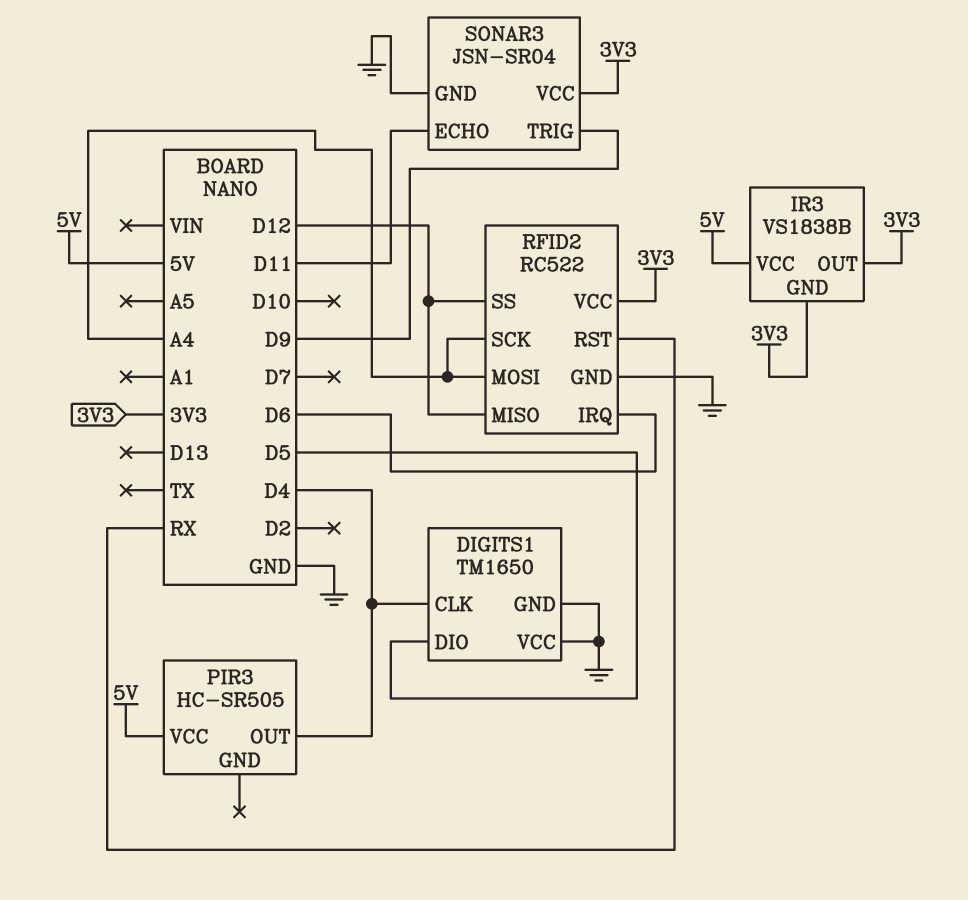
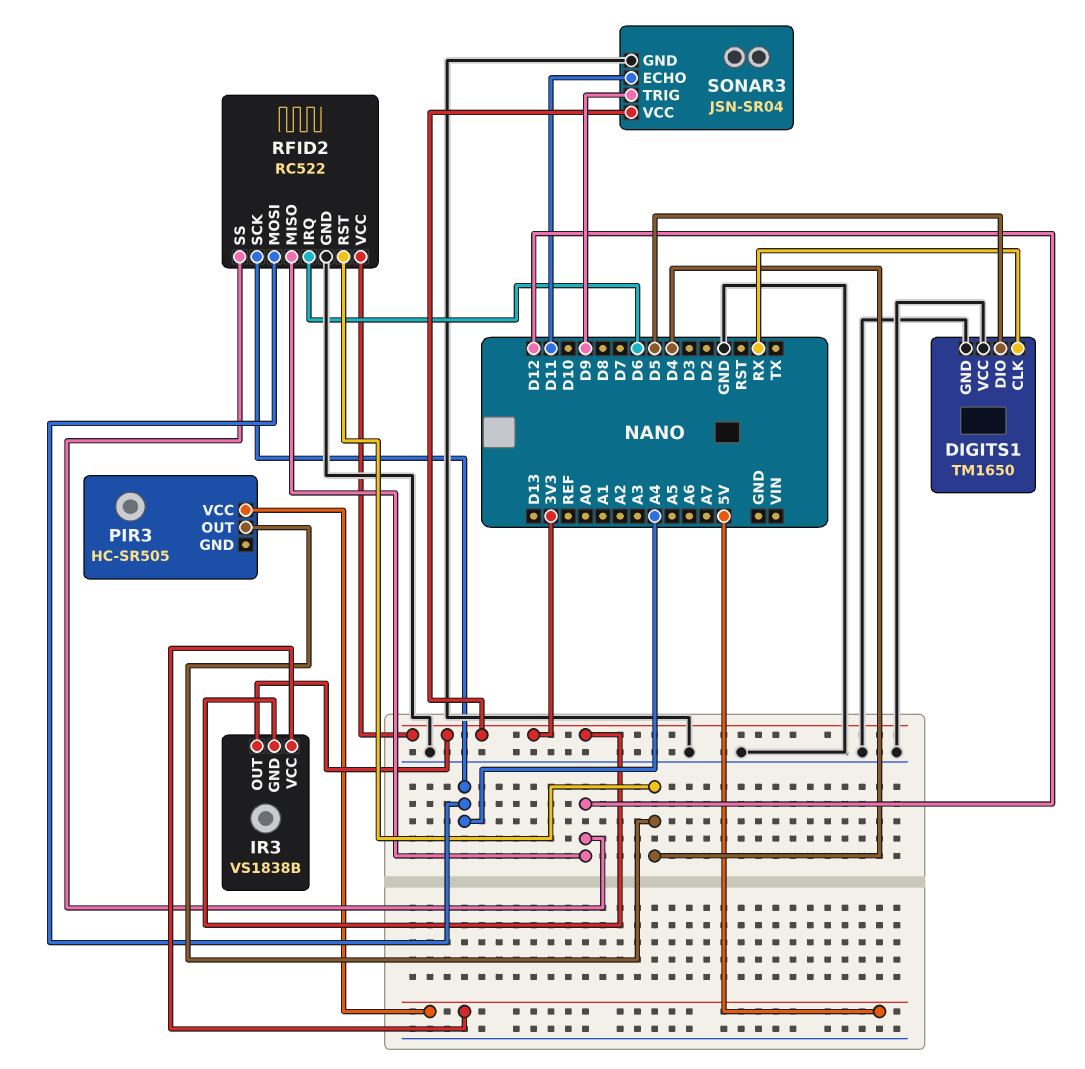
DIGITS1 pin CLK: D4 -> RX
RFID2 pin RST: RX -> D4

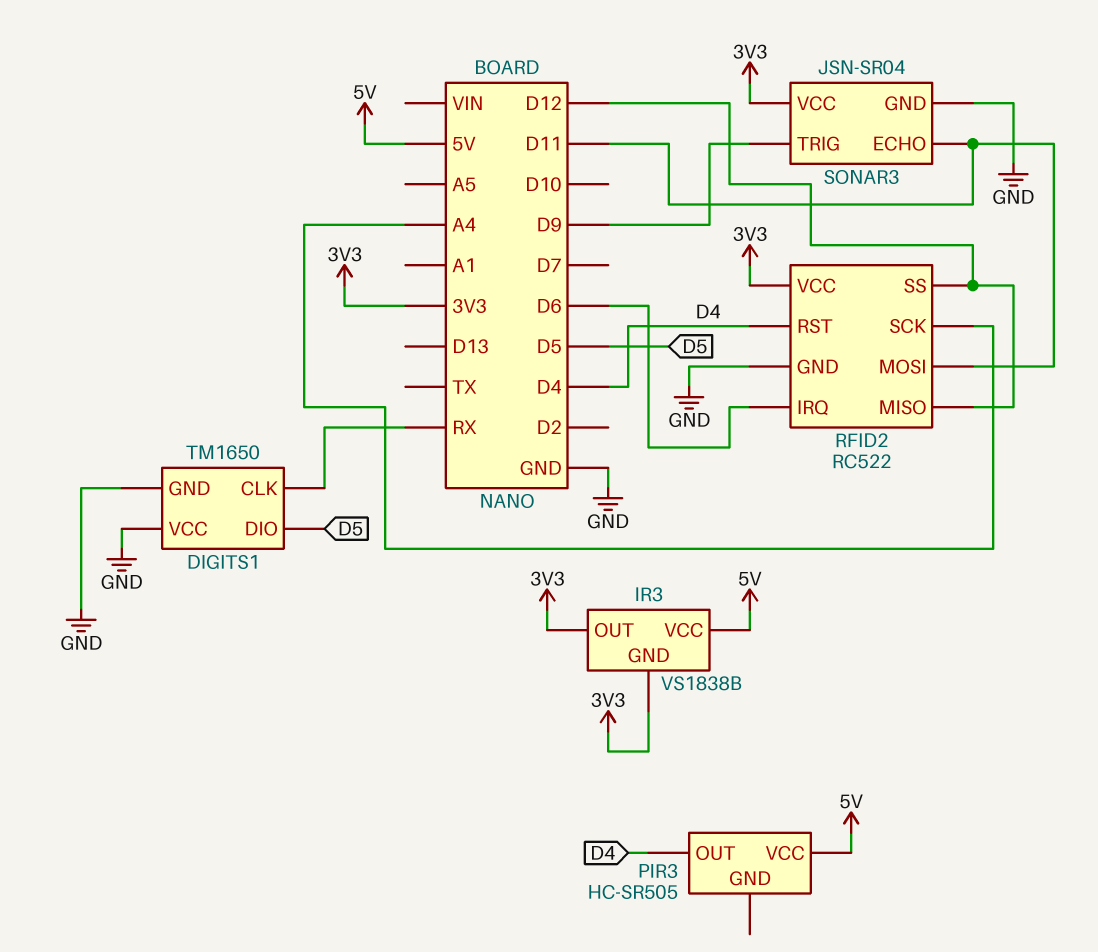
RFID2 pin MOSI: A4 -> D11

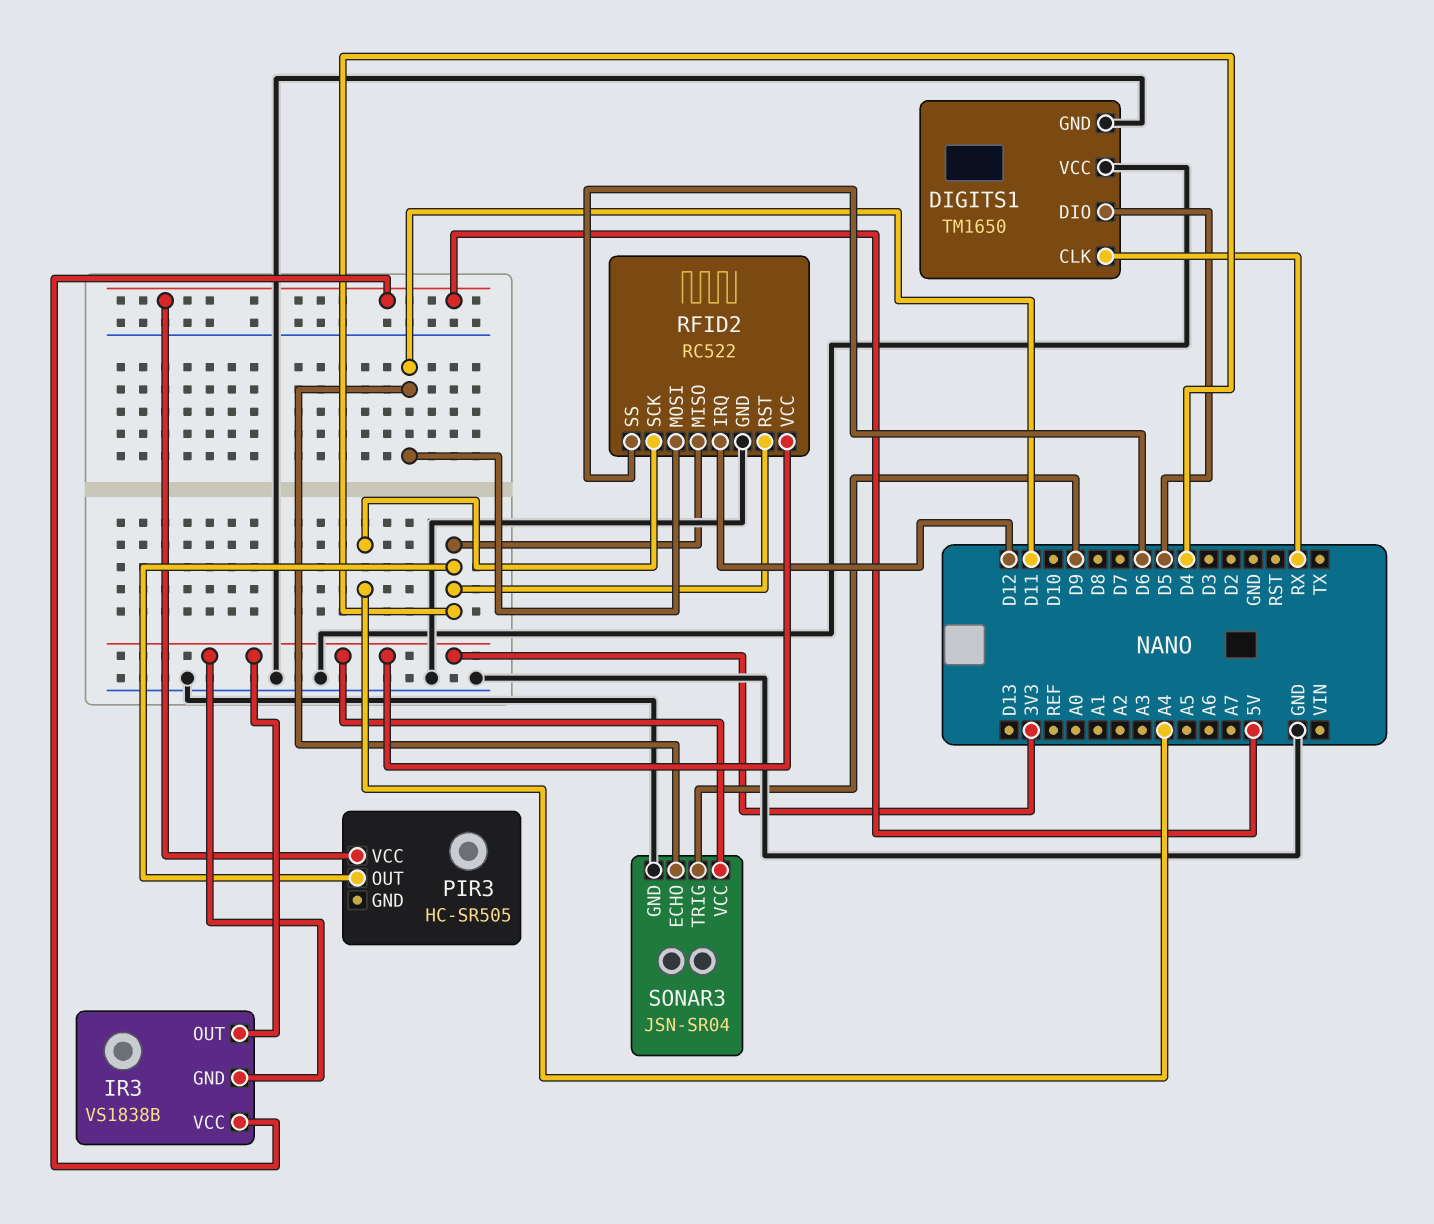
RFID2 pin IRQ: D6 -> D12
RFID2 pin MISO: D12 -> D4
RFID2 pin SS: D12 -> D6

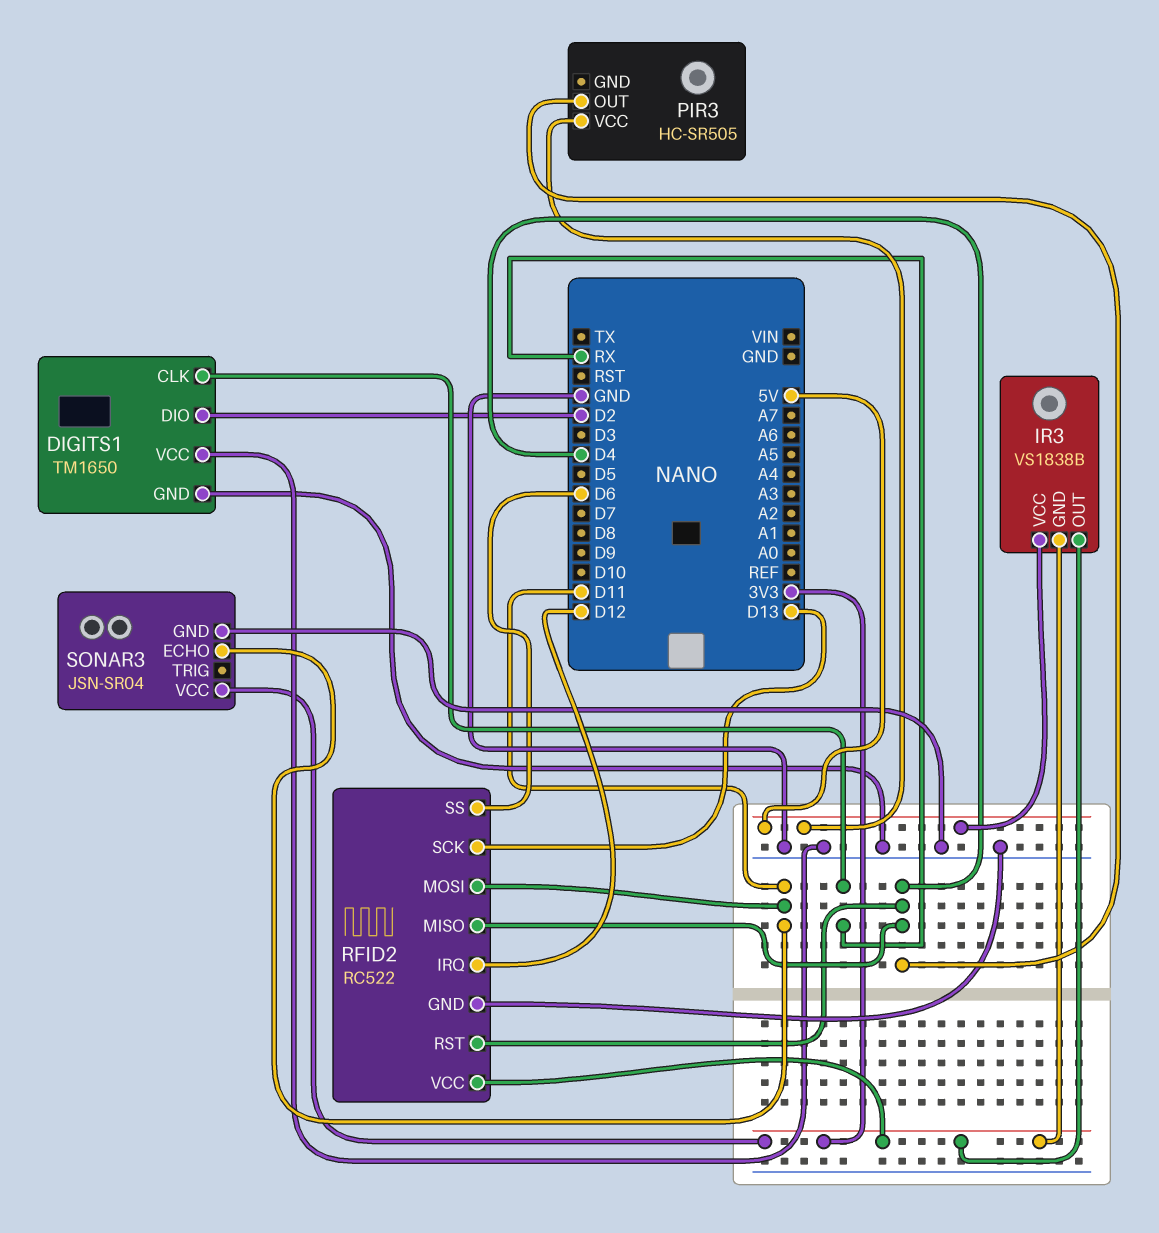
DIGITS1 pin DIO: D5 -> D2
RFID2 pin SCK: A4 -> D13
SONAR3 pin TRIG: D9 -> none

